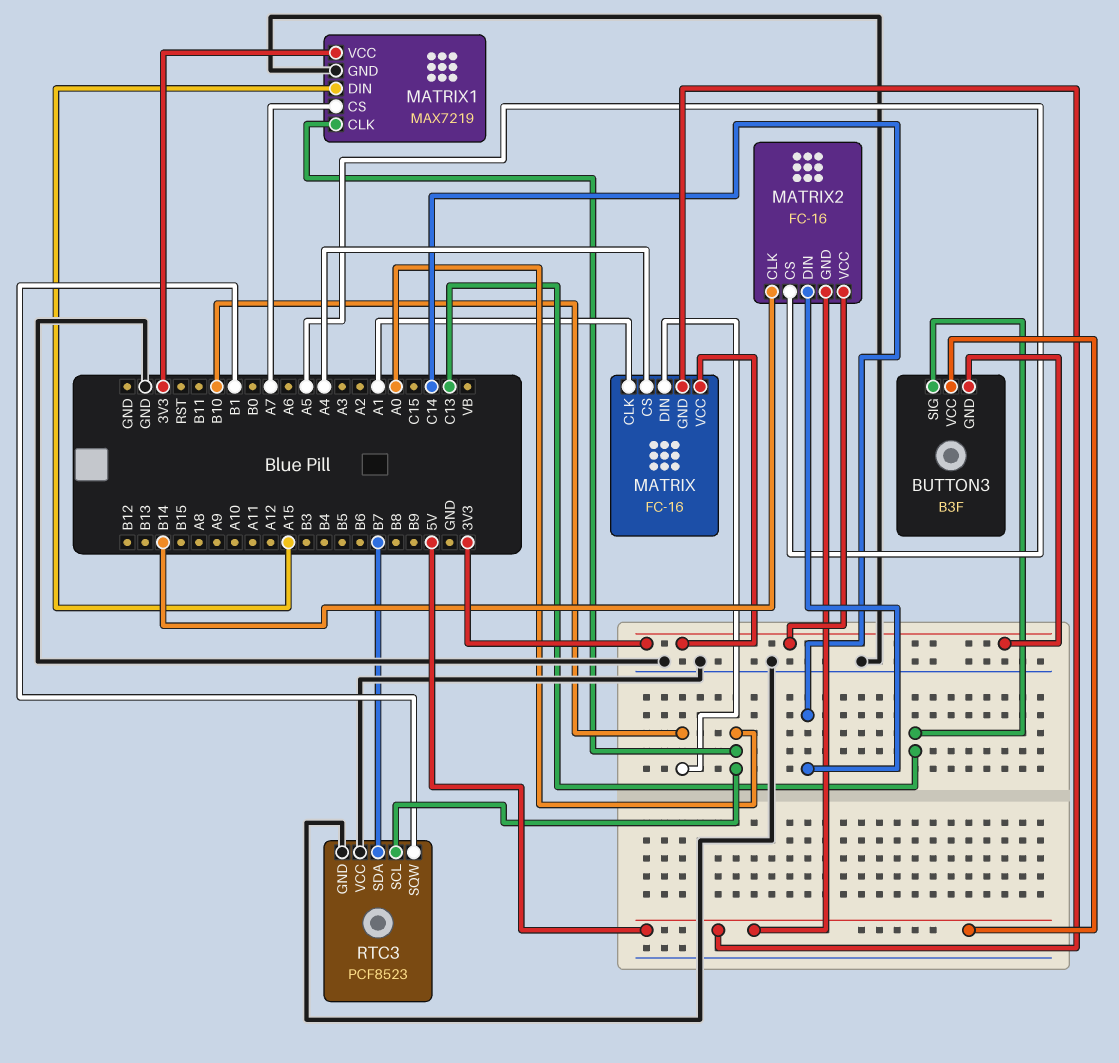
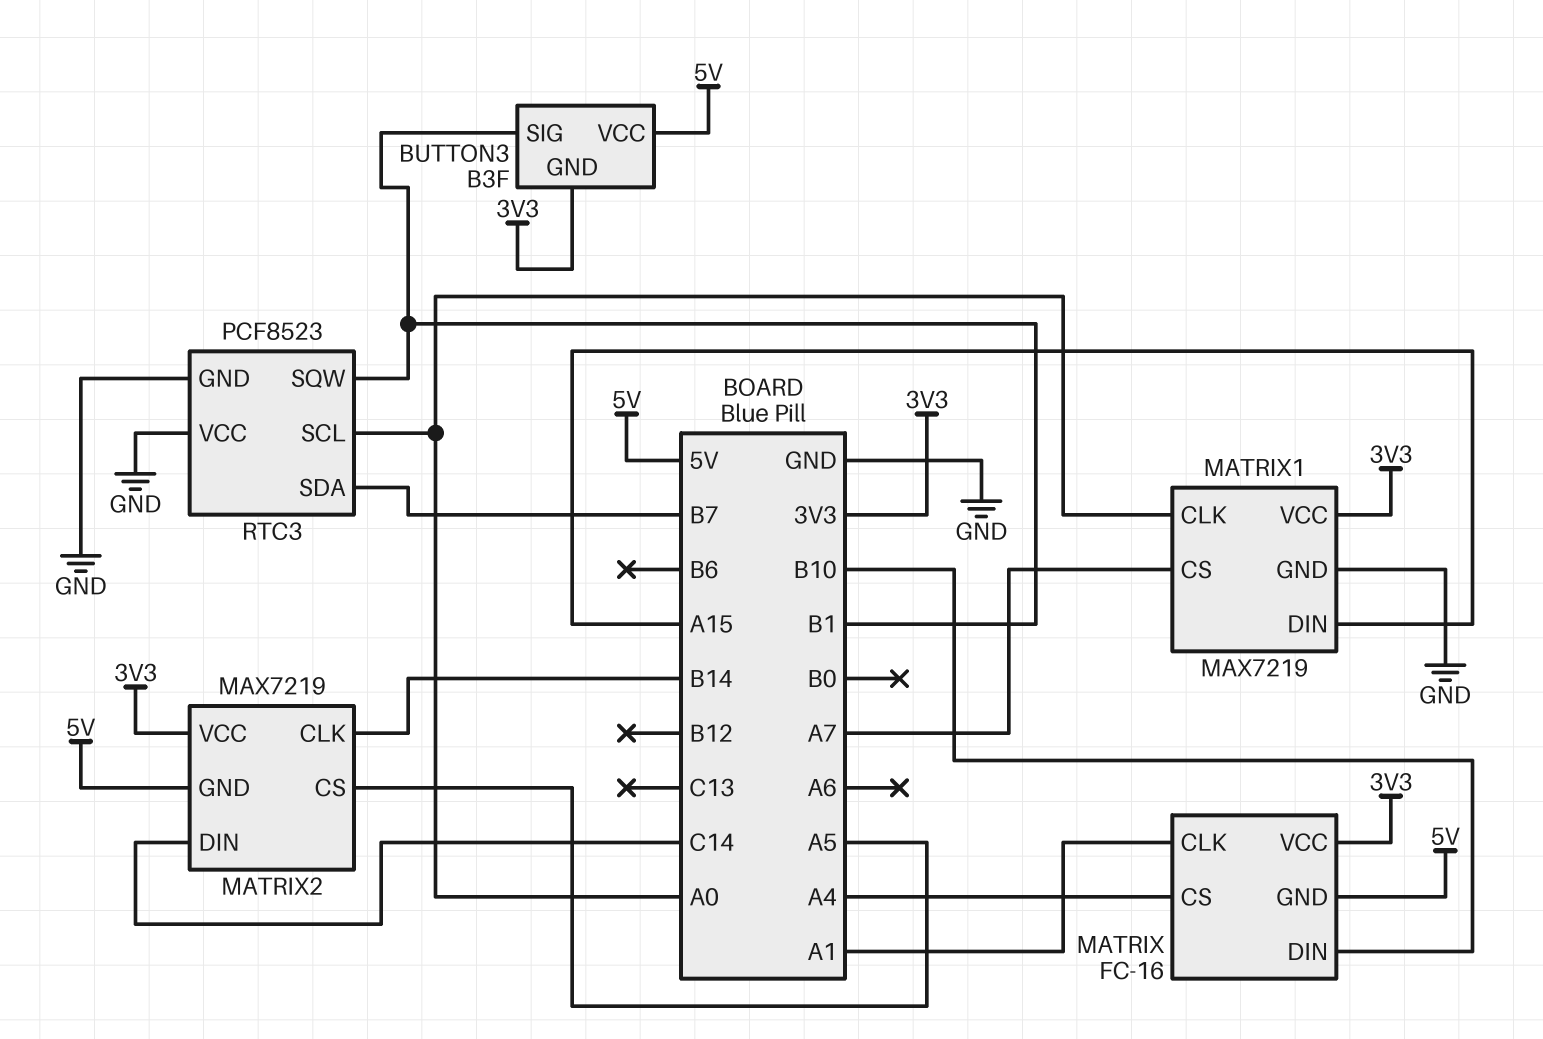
BUTTON3 pin SIG: C13 -> B1
MATRIX2: FC-16 -> MAX7219

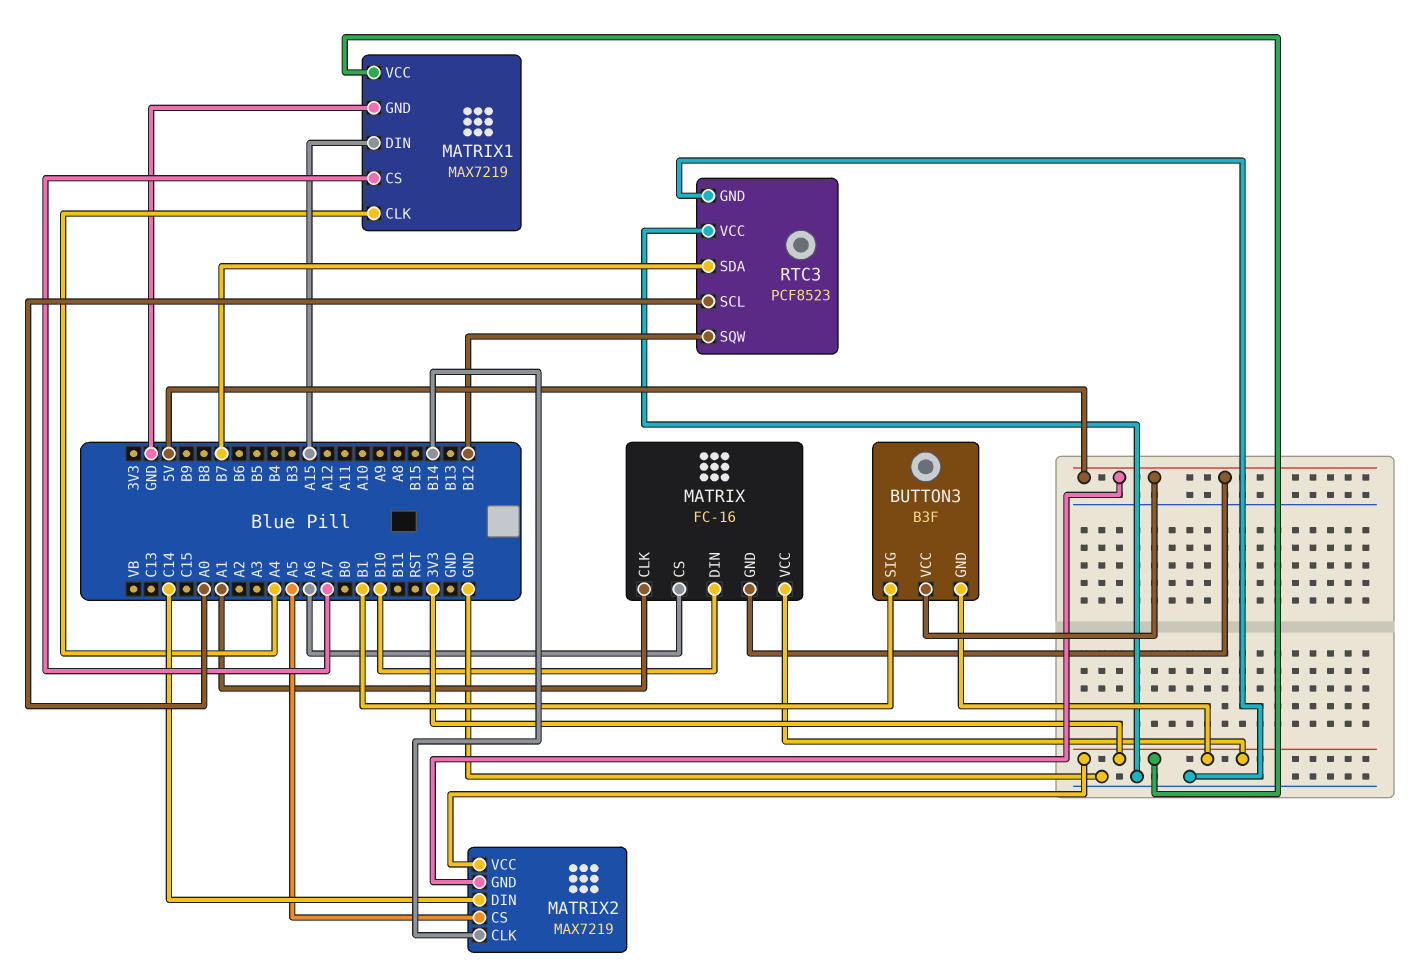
MATRIX pin CS: A4 -> A6
MATRIX1 pin CLK: A0 -> A4
RTC3 pin SQW: B1 -> B12

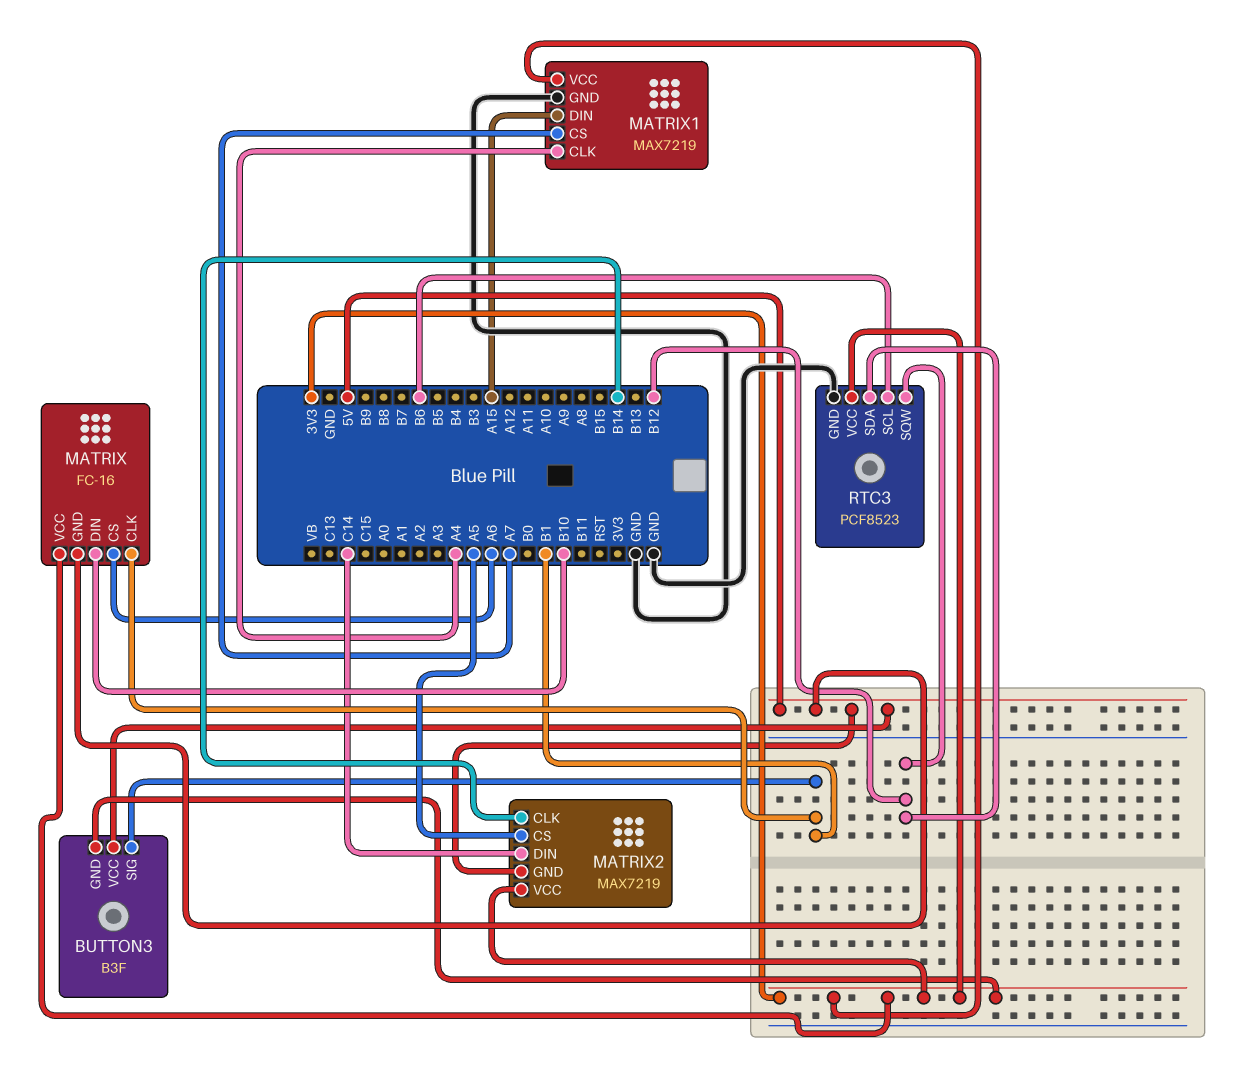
MATRIX pin CLK: A1 -> B1
RTC3 pin SCL: A0 -> B6
RTC3 pin SDA: B7 -> B12
RTC3 pin VCC: GND -> 3V3

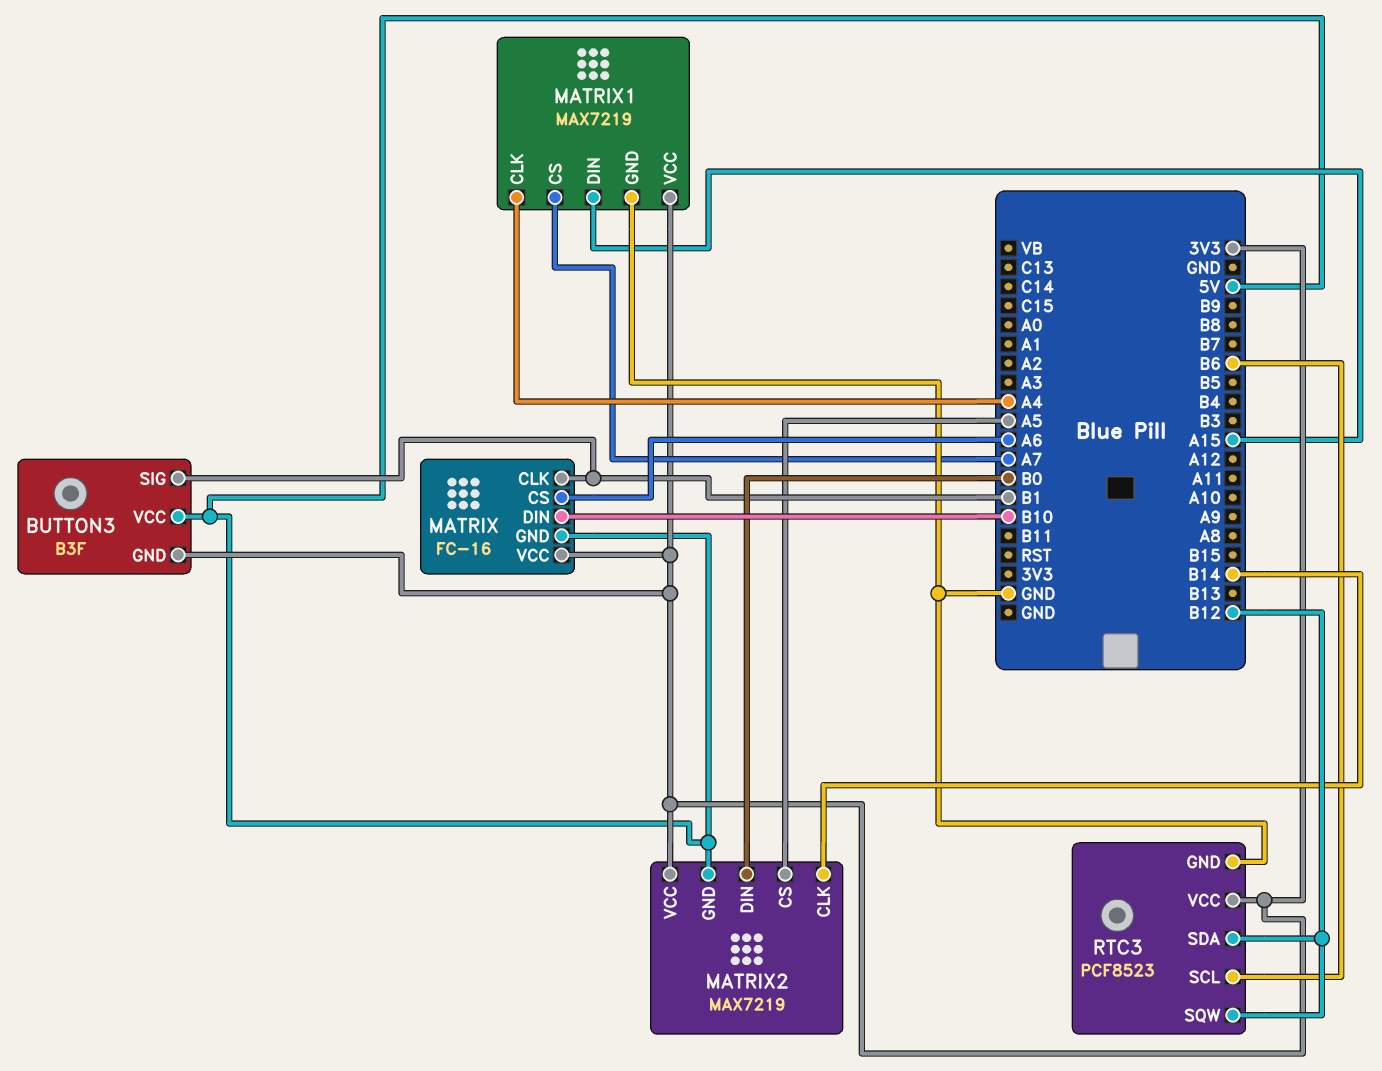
MATRIX2 pin DIN: C14 -> B0

